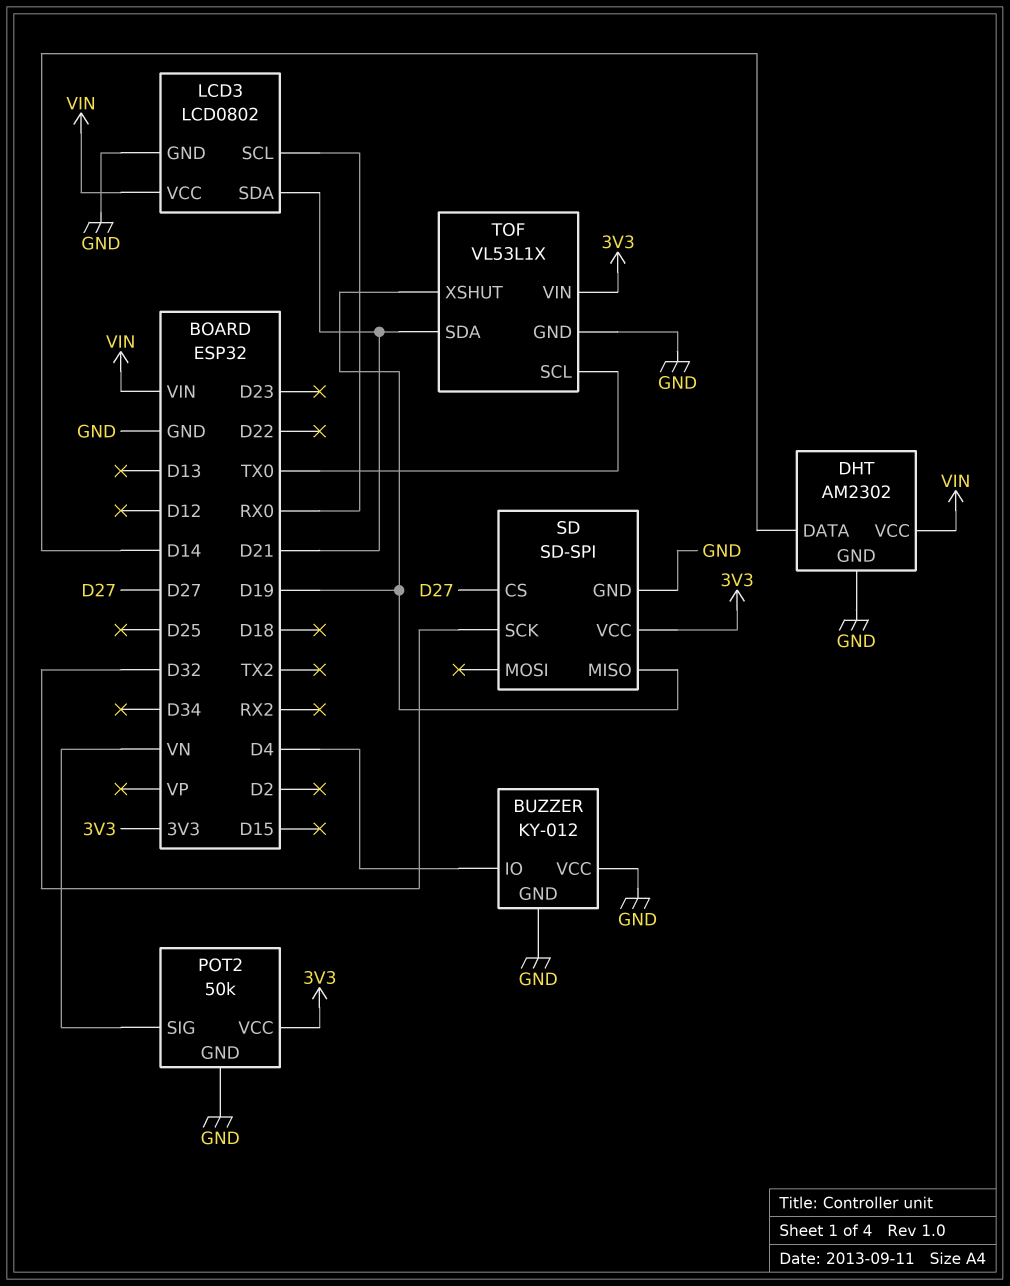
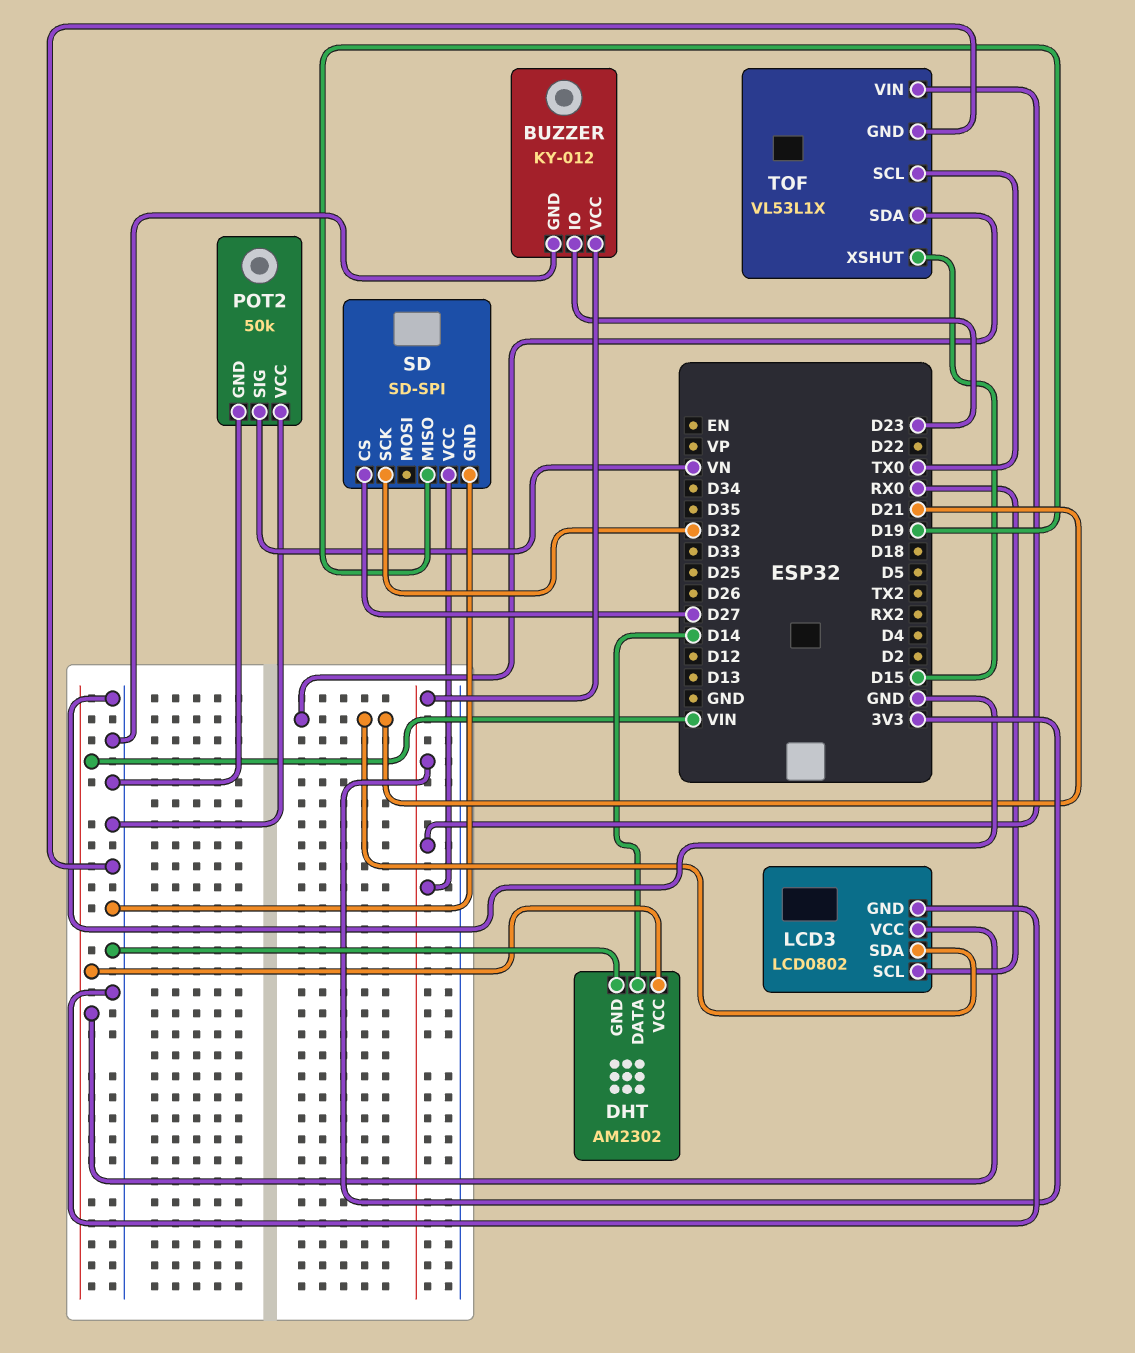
BUZZER pin IO: D4 -> D23
BUZZER pin VCC: GND -> 3V3
POT2 pin VCC: 3V3 -> GND
TOF pin XSHUT: D19 -> D15

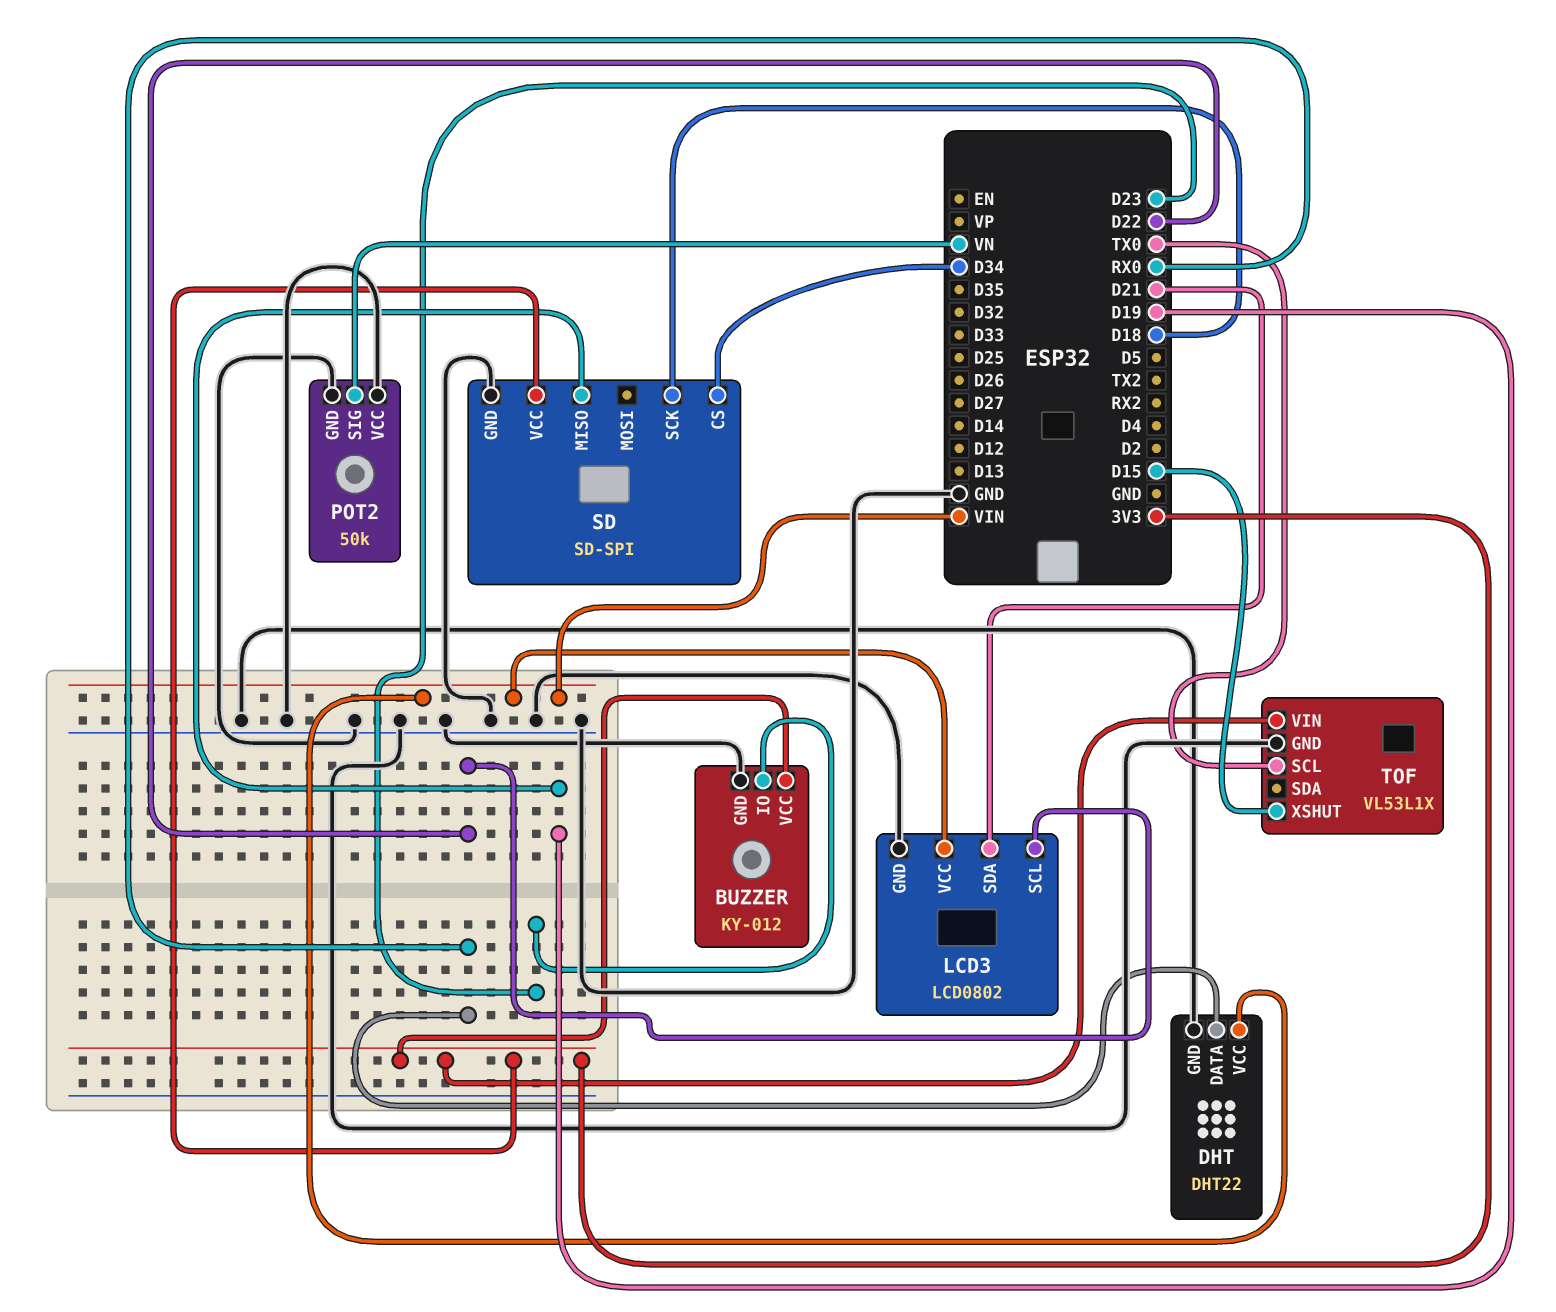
DHT: AM2302 -> DHT22
DHT pin DATA: D14 -> RX0
LCD3 pin SCL: RX0 -> D22
SD pin CS: D27 -> D34
SD pin SCK: D32 -> D18
TOF pin SDA: D21 -> none

